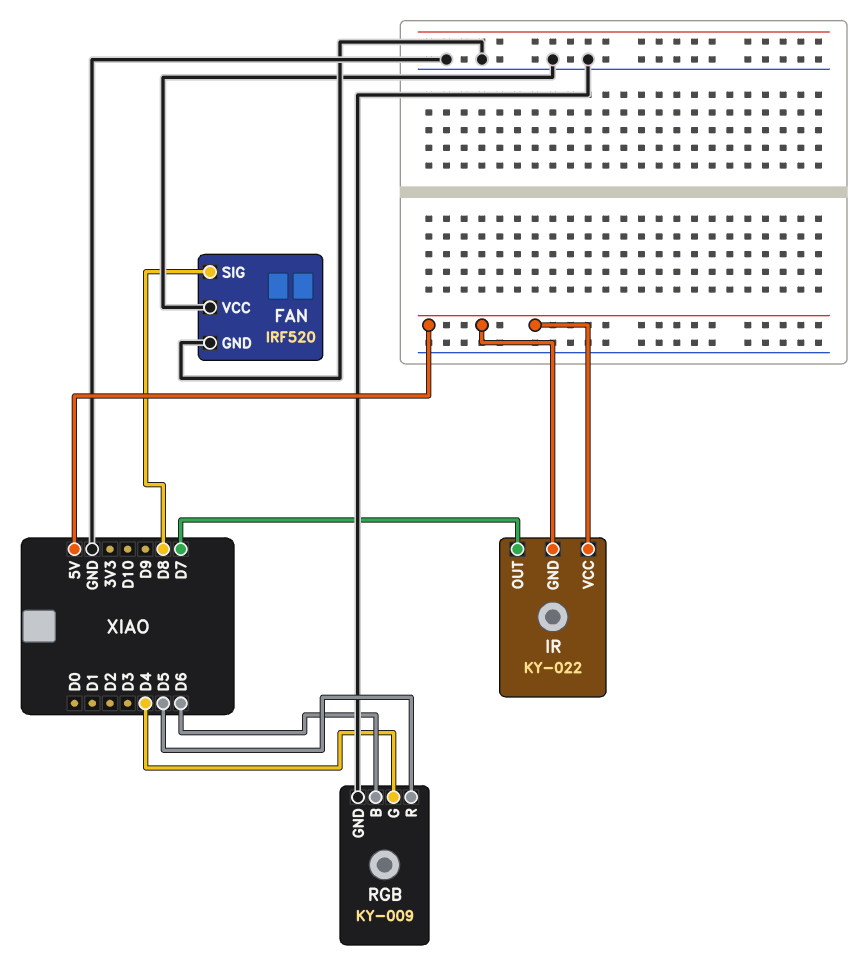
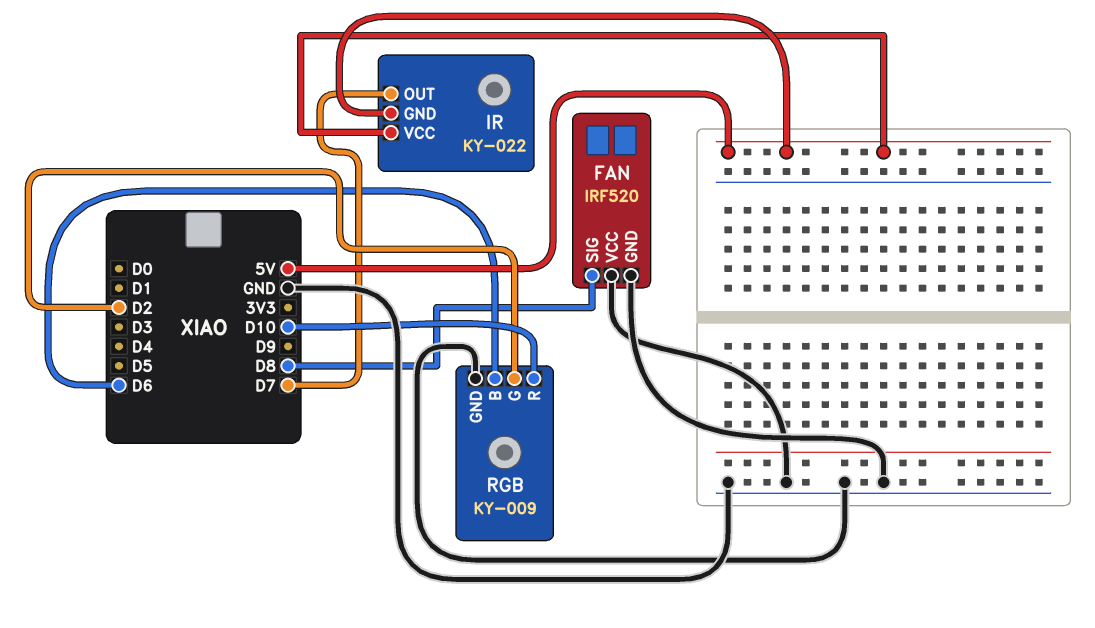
RGB pin G: D4 -> D2
RGB pin R: D5 -> D10

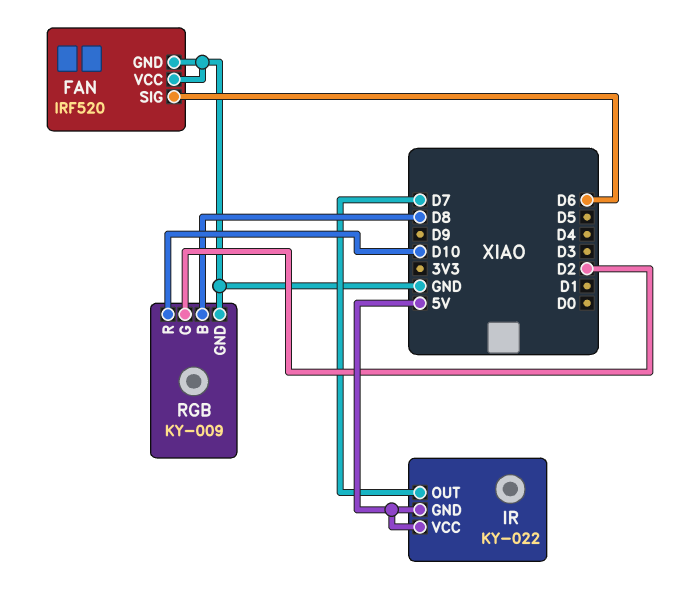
FAN pin SIG: D8 -> D6
RGB pin B: D6 -> D8

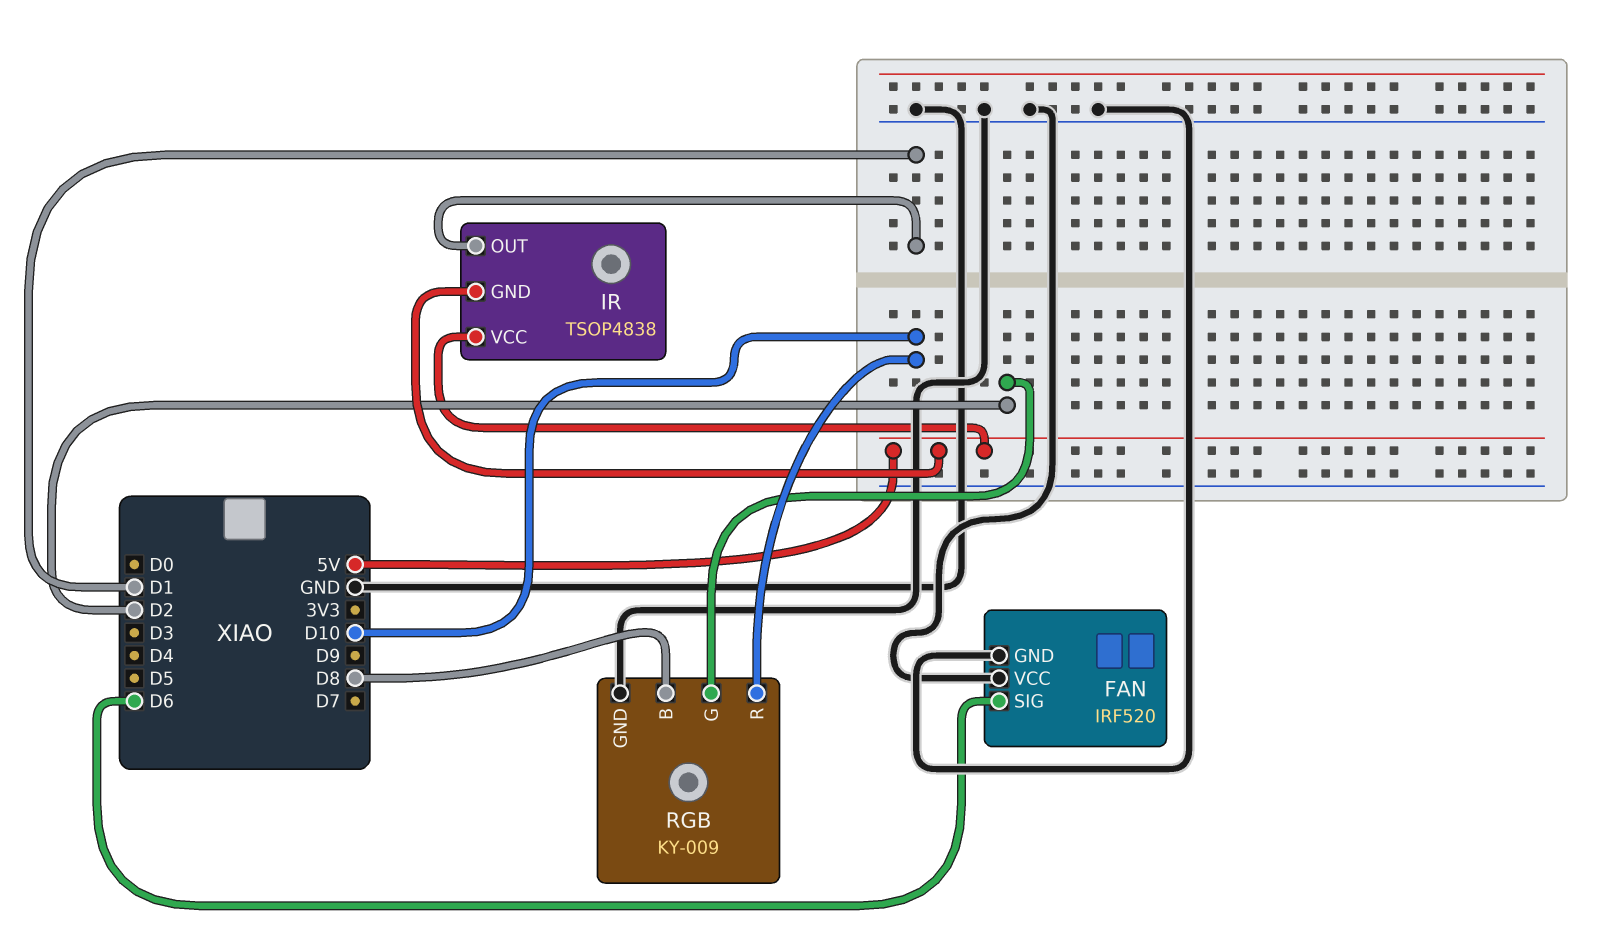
IR: KY-022 -> TSOP4838
IR pin OUT: D7 -> D1

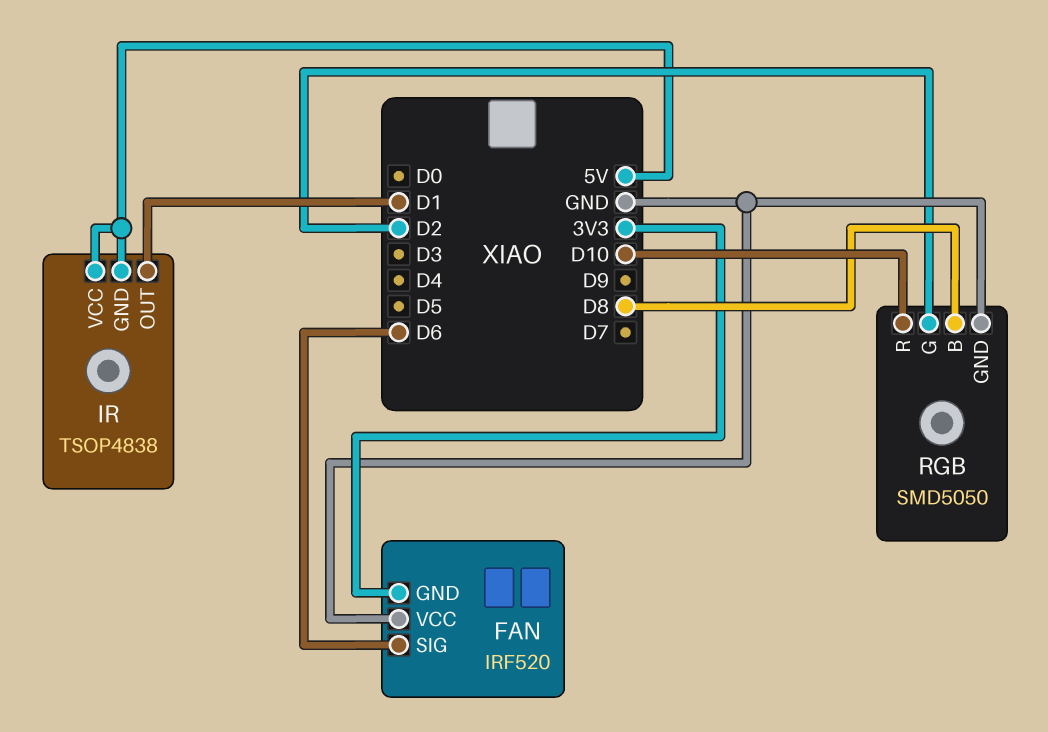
FAN pin GND: GND -> 3V3
RGB: KY-009 -> SMD5050

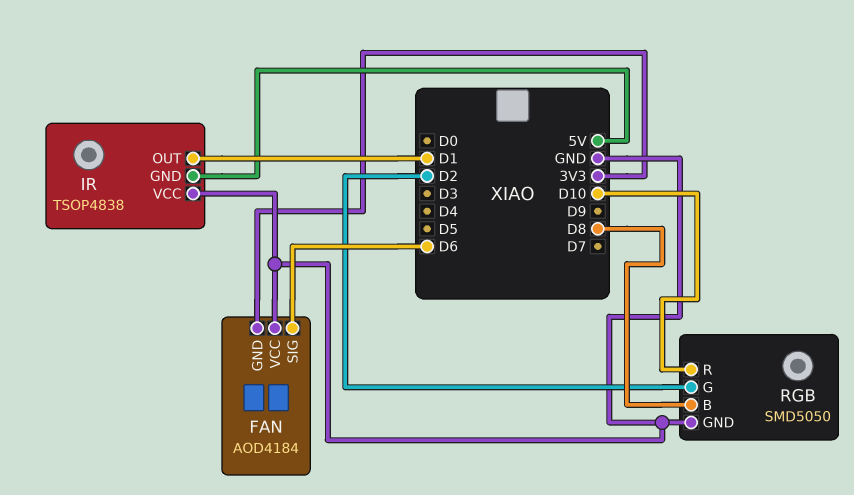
FAN: IRF520 -> AOD4184
IR pin VCC: 5V -> GND

